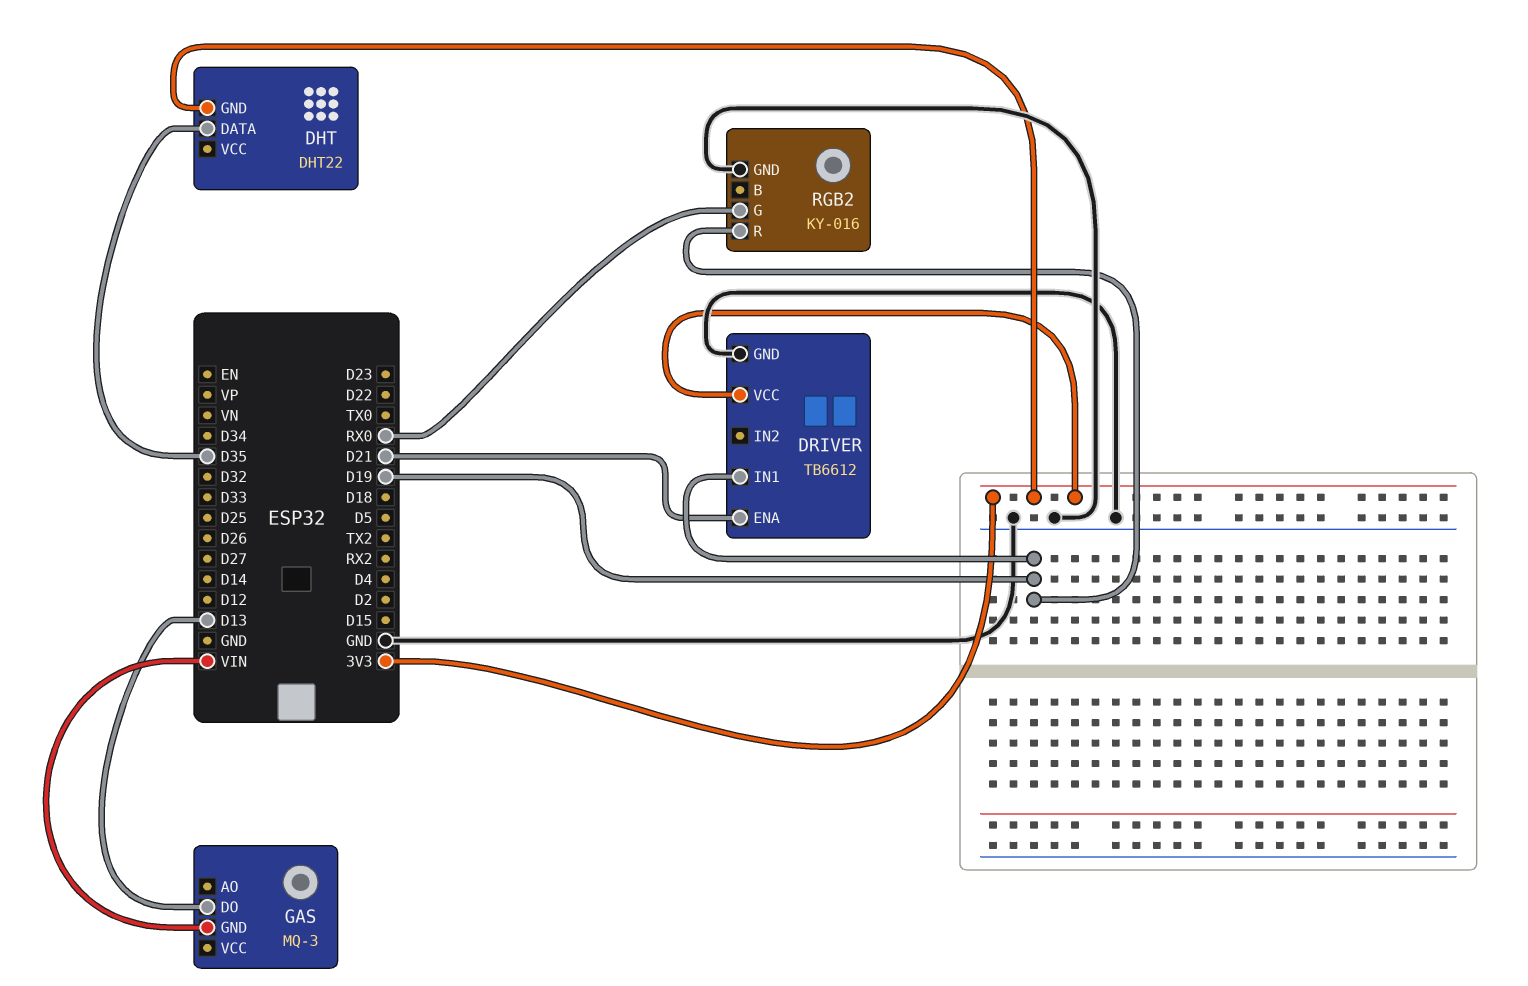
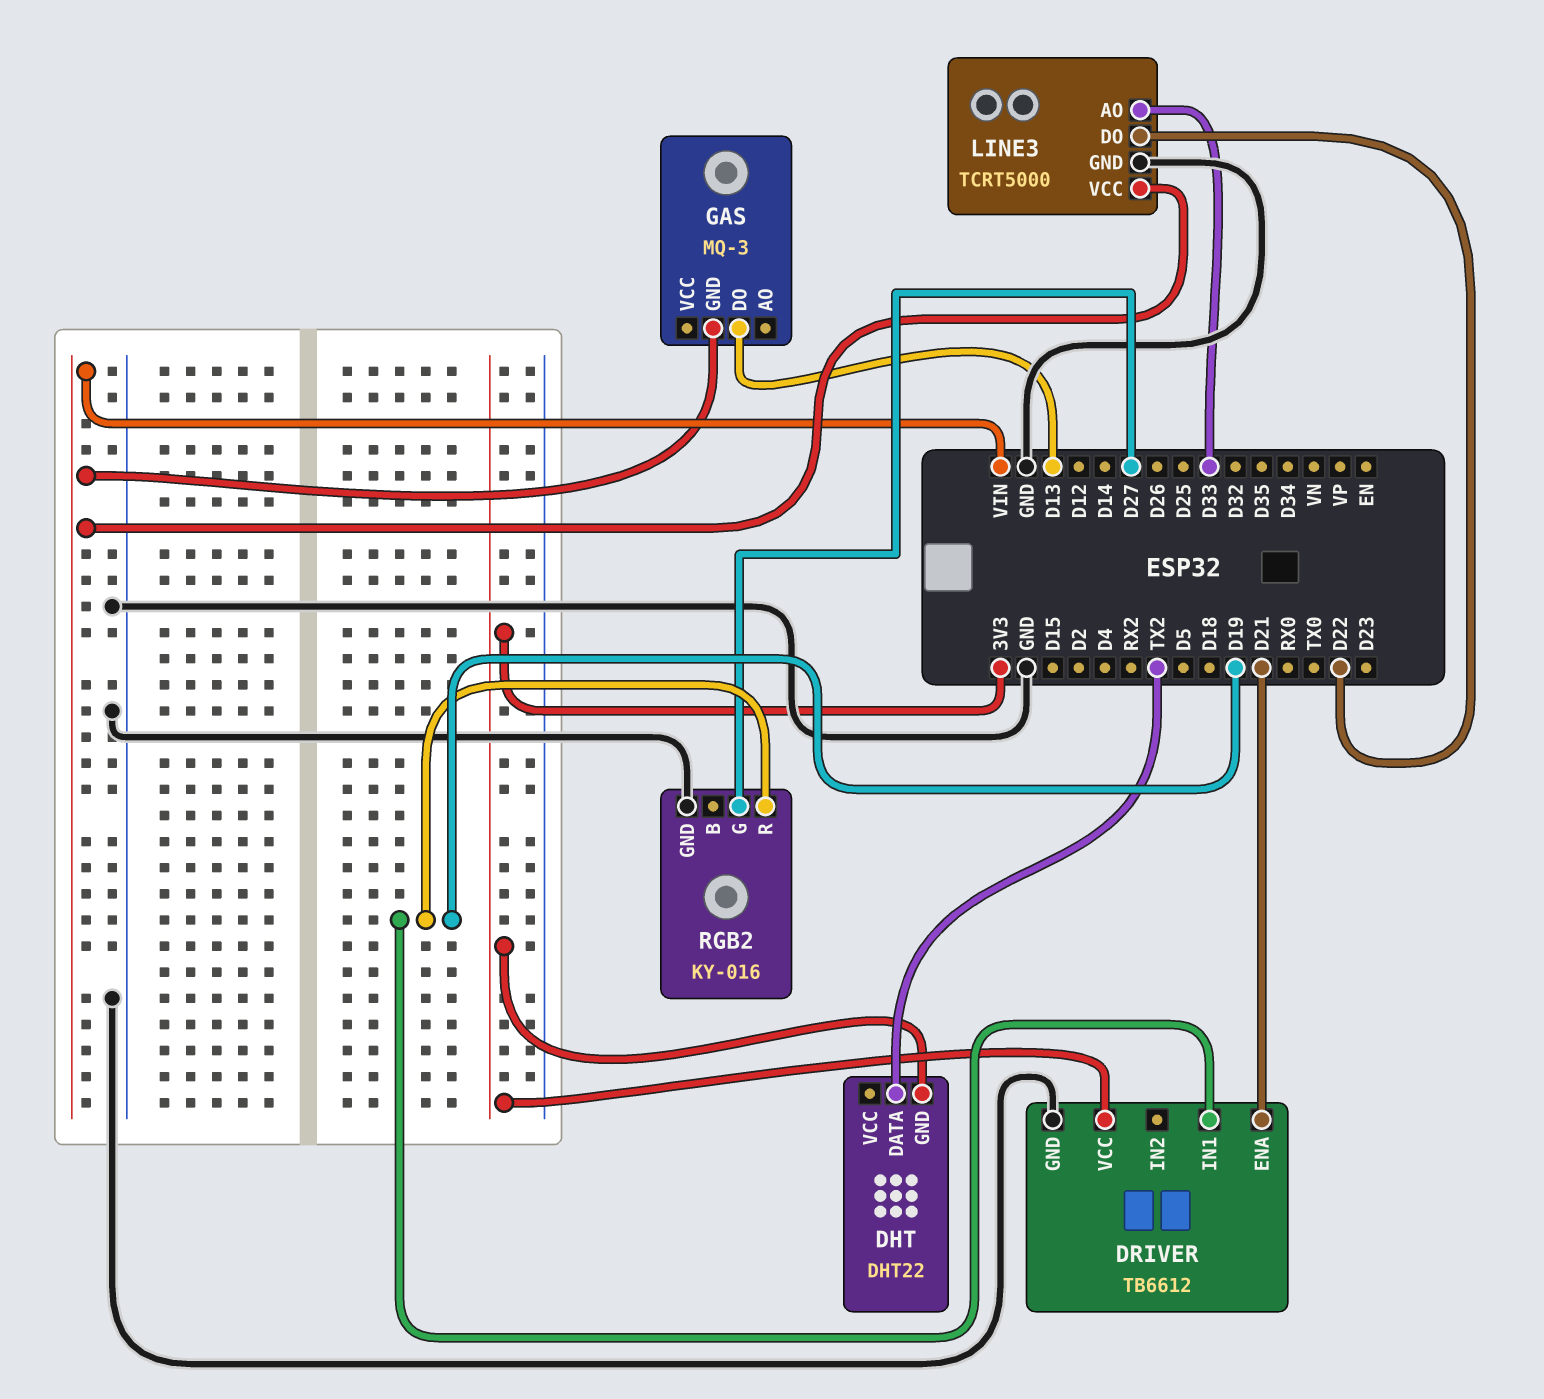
DHT pin DATA: D35 -> TX2
LINE3: none -> TCRT5000
LINE3 pin AO: none -> D33
LINE3 pin DO: none -> D22
LINE3 pin GND: none -> GND
LINE3 pin VCC: none -> VIN
RGB2 pin G: RX0 -> D27

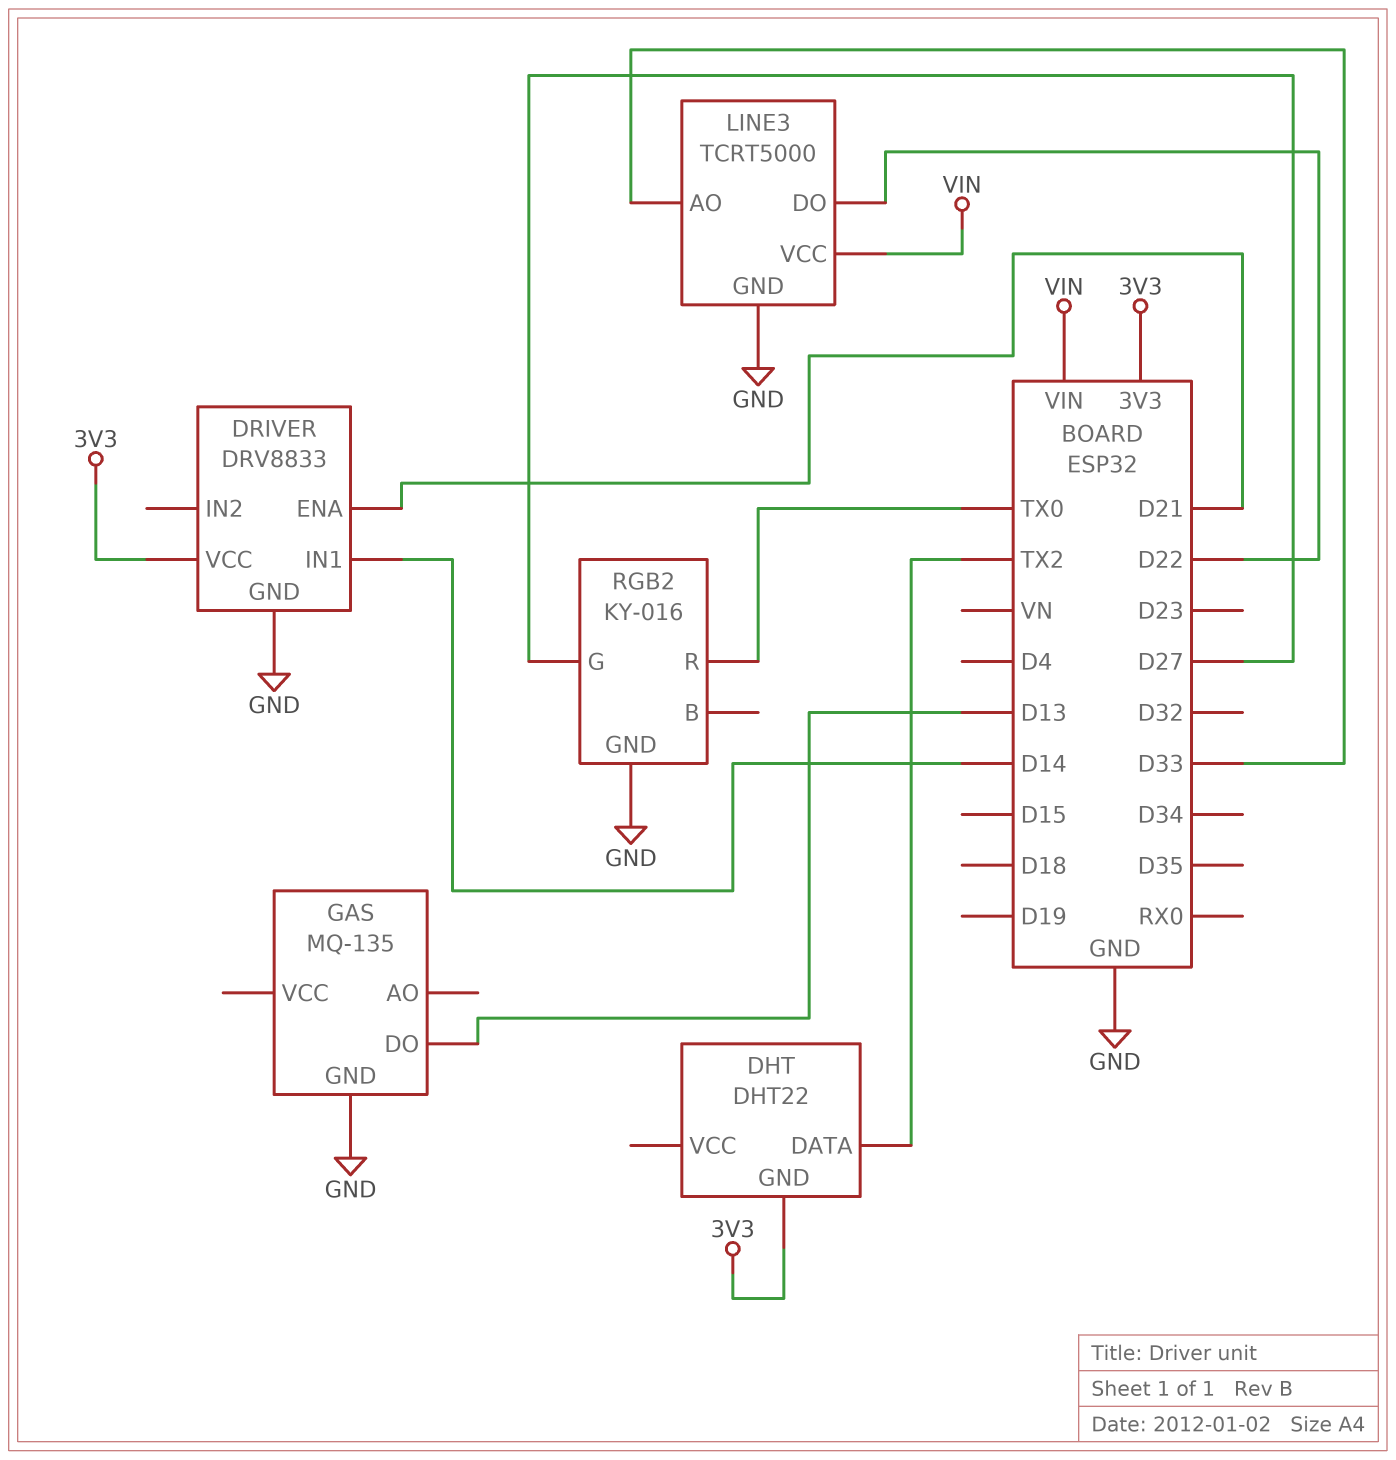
DRIVER: TB6612 -> DRV8833
DRIVER pin IN1: D19 -> D14
GAS: MQ-3 -> MQ-135
GAS pin GND: VIN -> GND
RGB2 pin R: D19 -> TX0

